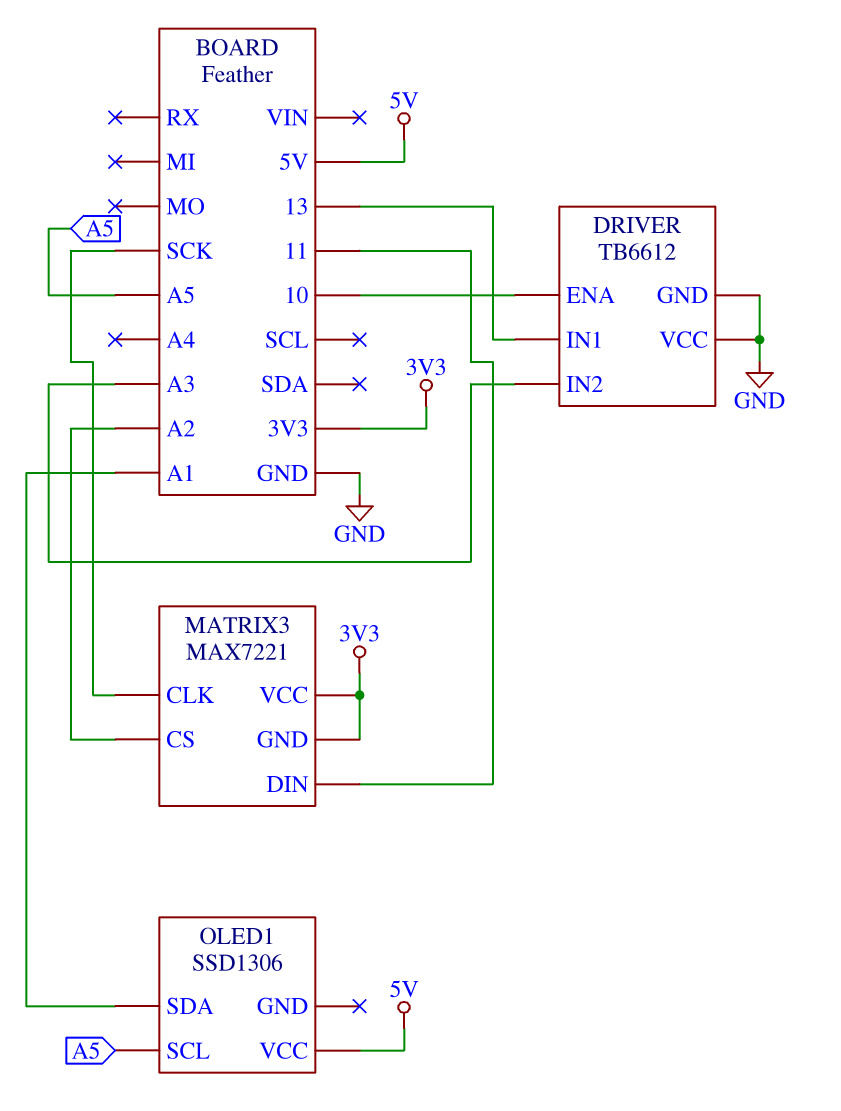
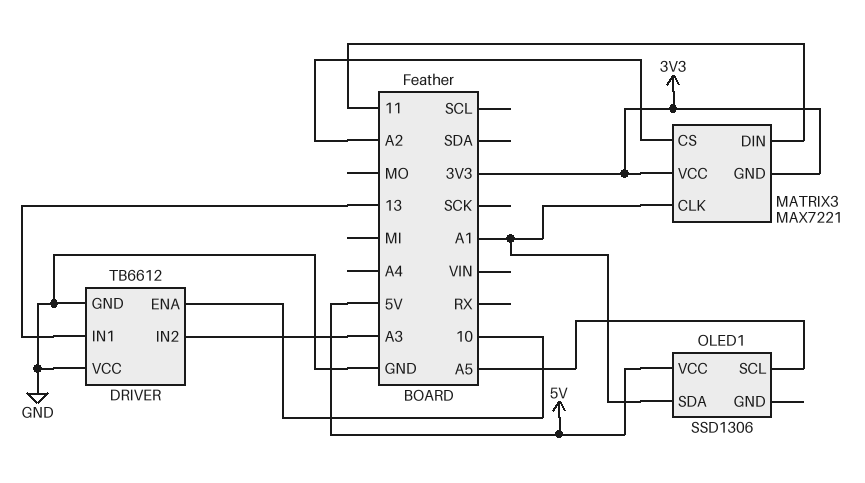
MATRIX3 pin CLK: SCK -> A1

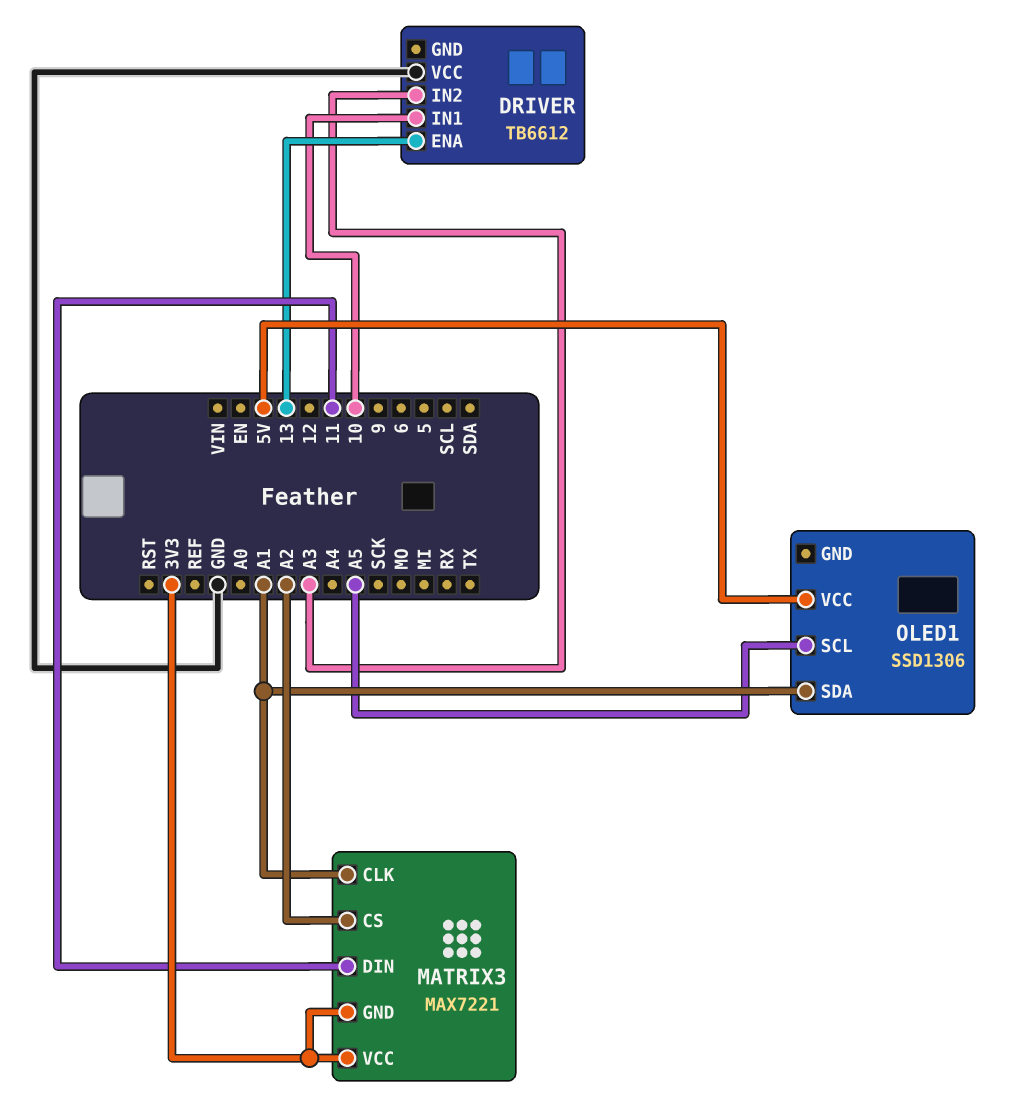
DRIVER pin ENA: 10 -> 13
DRIVER pin GND: GND -> none
DRIVER pin IN1: 13 -> 10

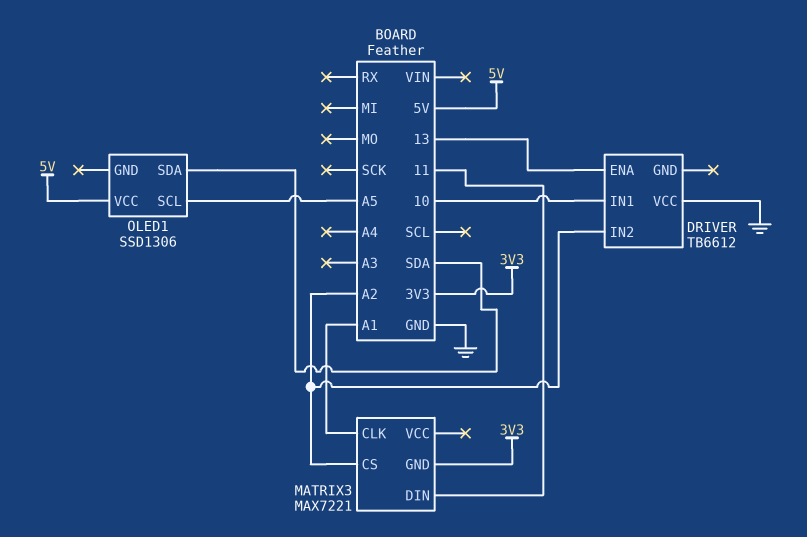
DRIVER pin IN2: A3 -> A2
MATRIX3 pin VCC: 3V3 -> none
OLED1 pin SDA: A1 -> SDA

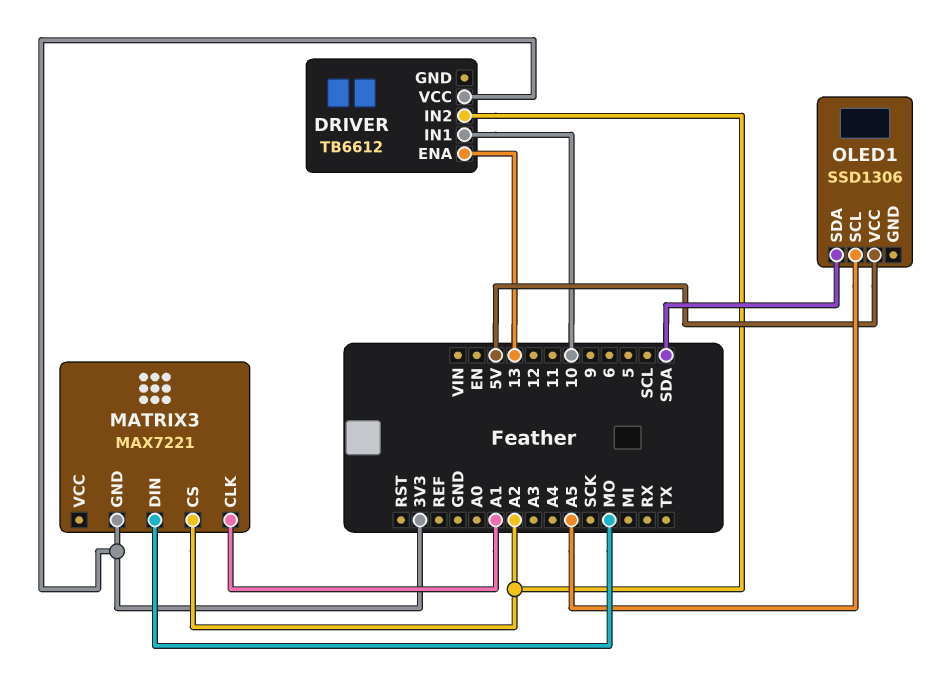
DRIVER pin VCC: GND -> 3V3
MATRIX3 pin DIN: 11 -> MO

